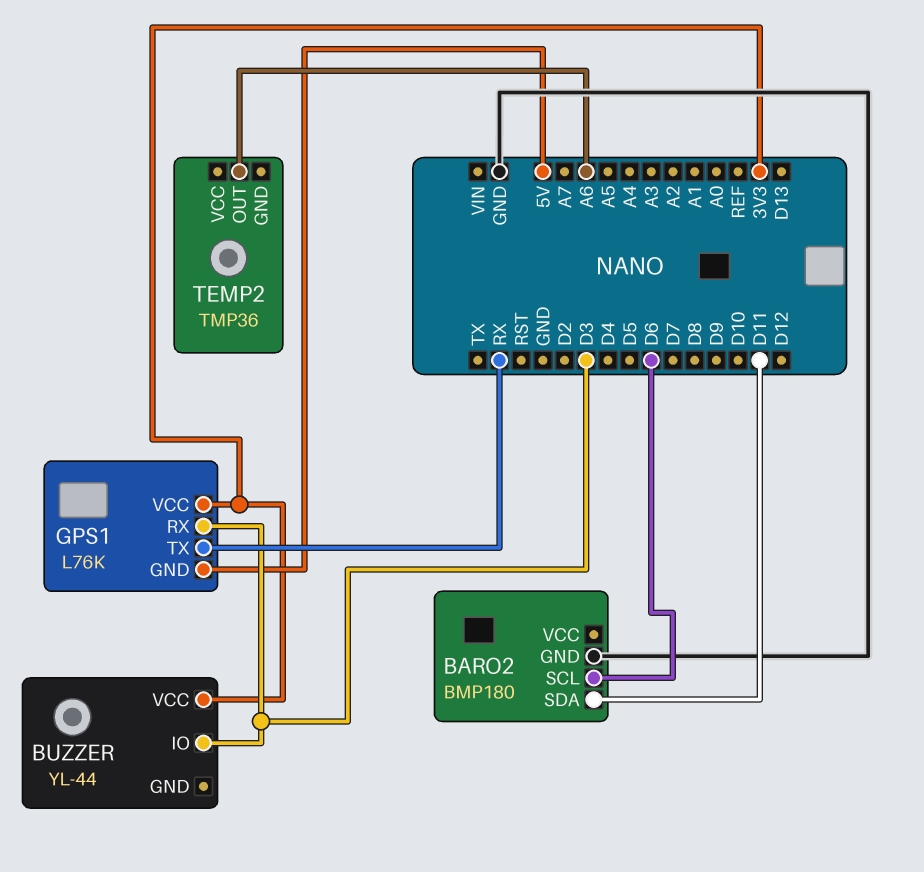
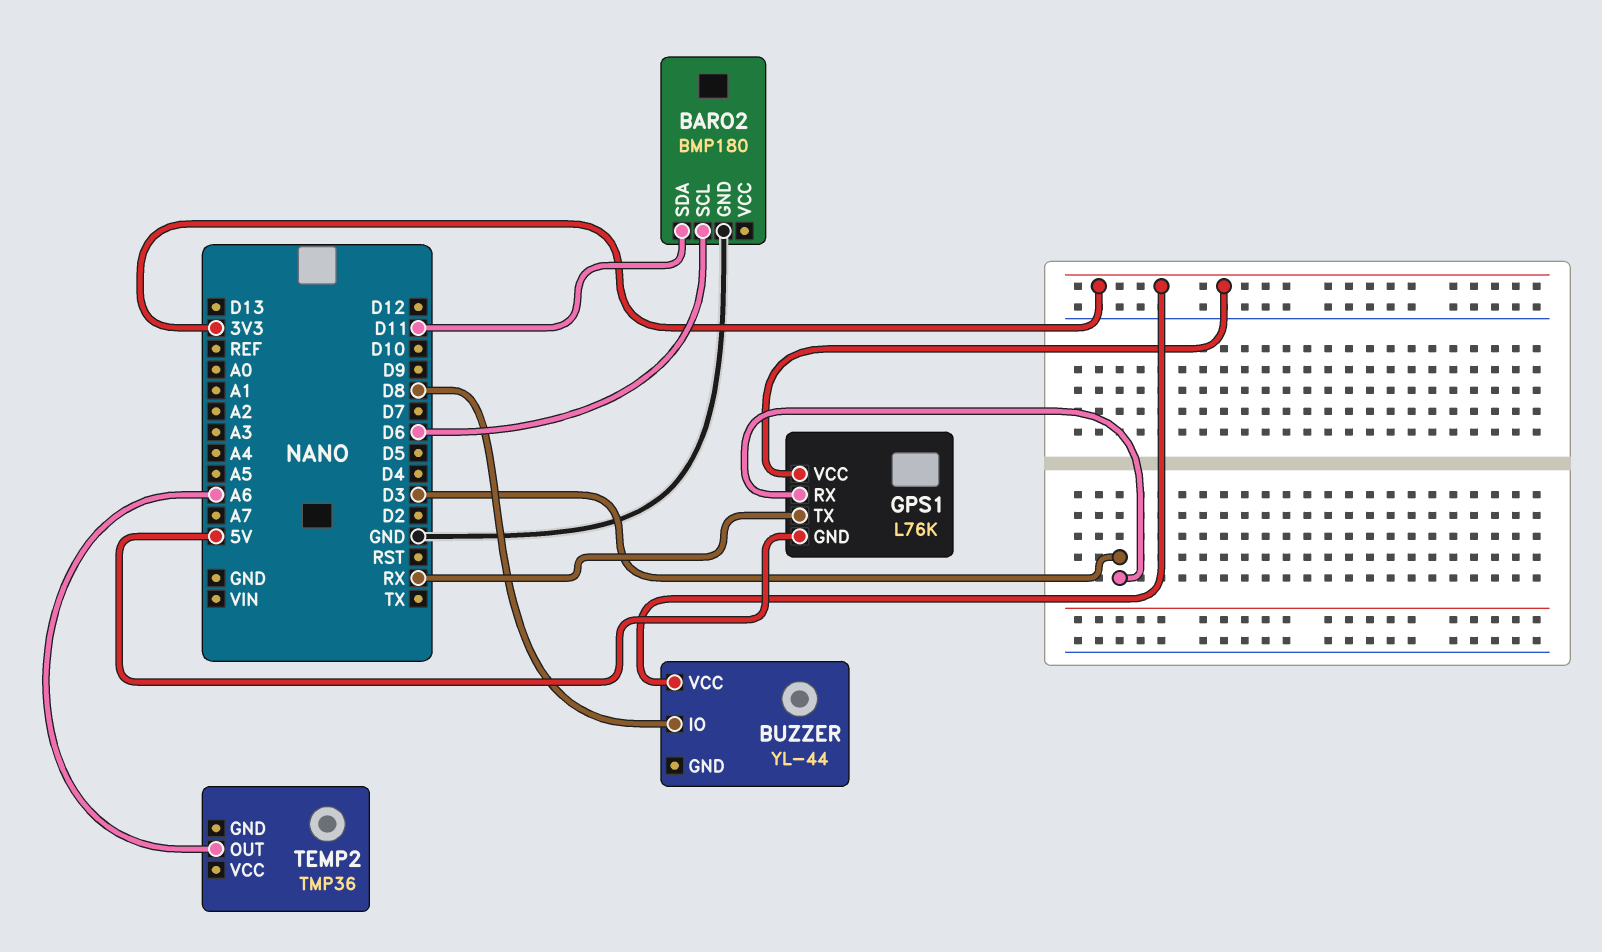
BUZZER pin IO: D3 -> D8

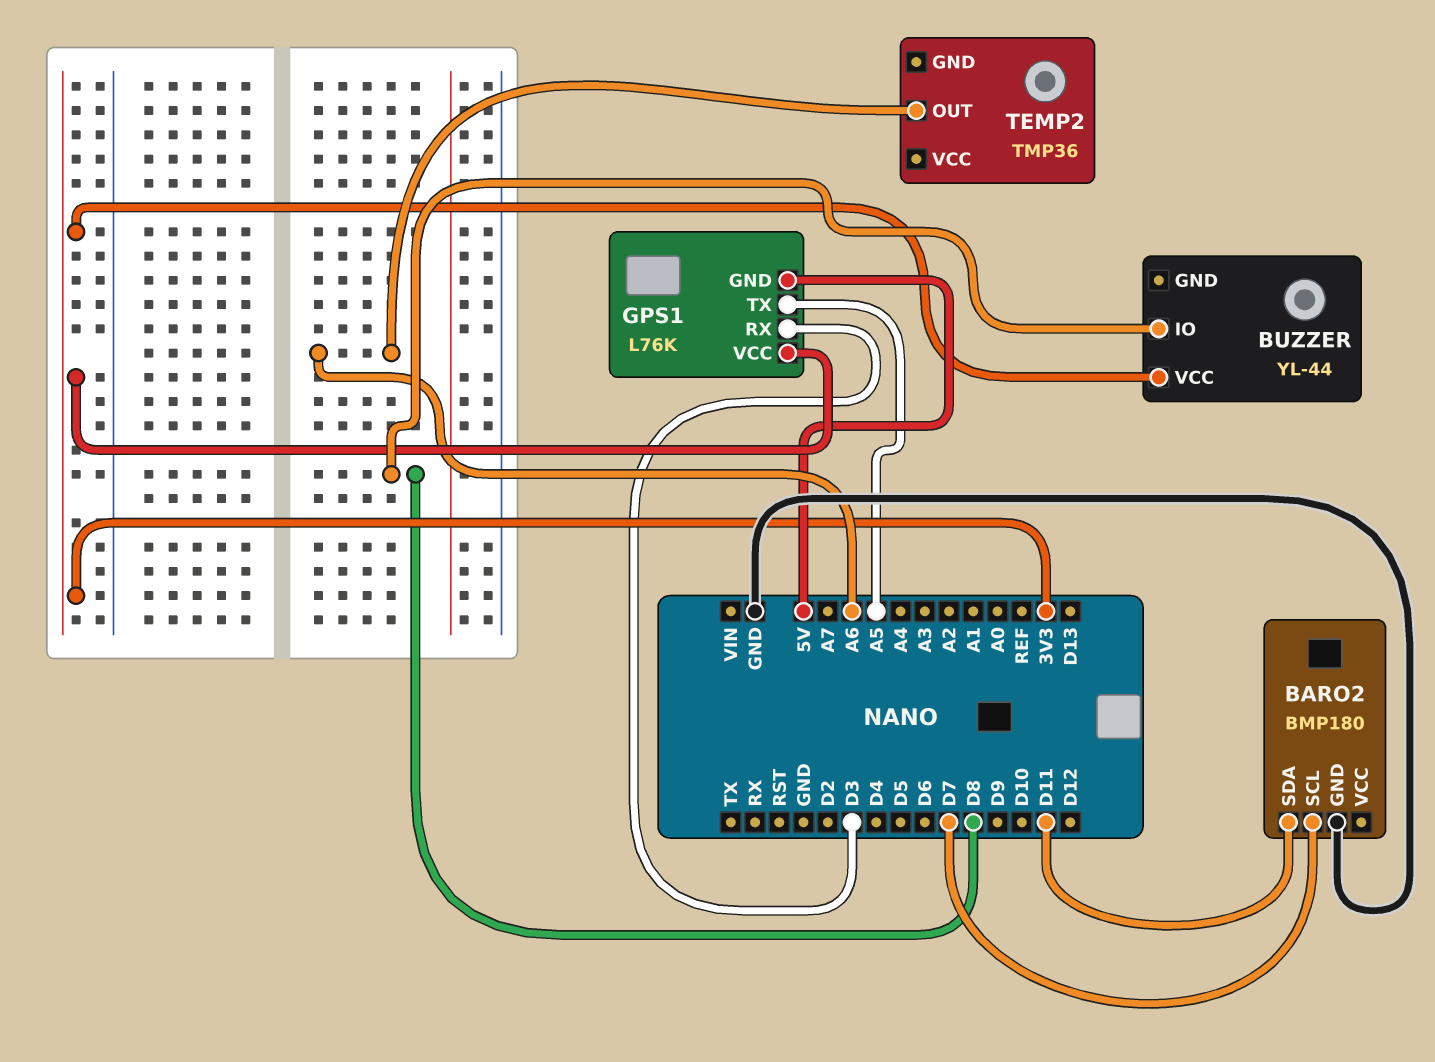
BARO2 pin SCL: D6 -> D7
GPS1 pin TX: RX -> A5

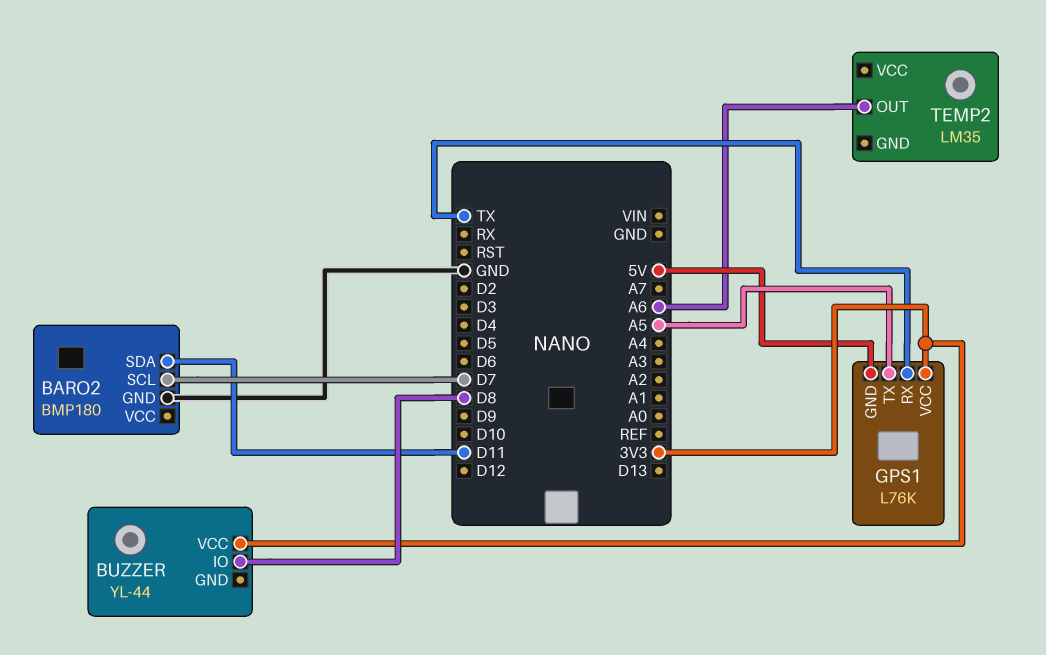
GPS1 pin RX: D3 -> TX
TEMP2: TMP36 -> LM35

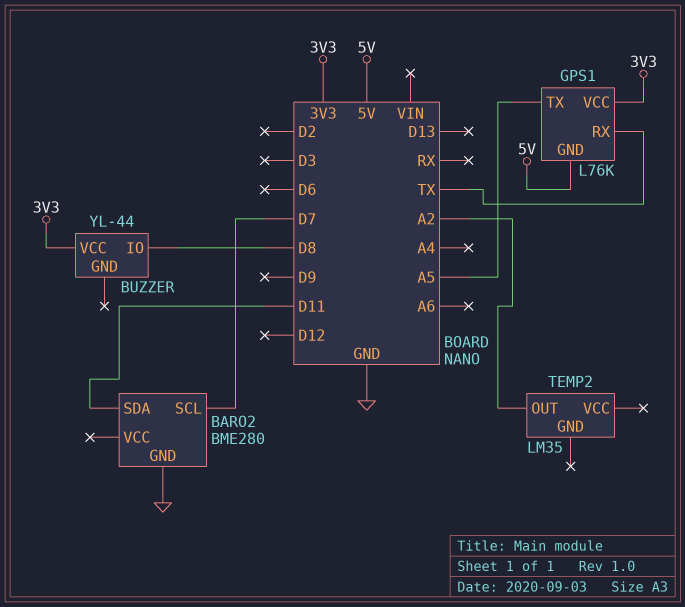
BARO2: BMP180 -> BME280
TEMP2 pin OUT: A6 -> A2

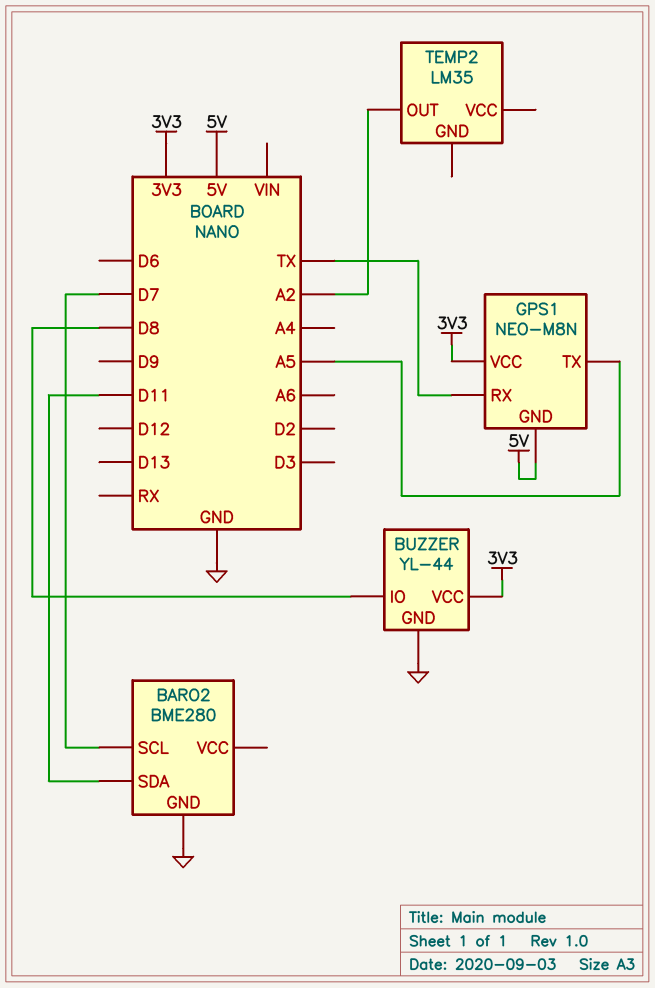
BUZZER pin GND: none -> GND
GPS1: L76K -> NEO-M8N

